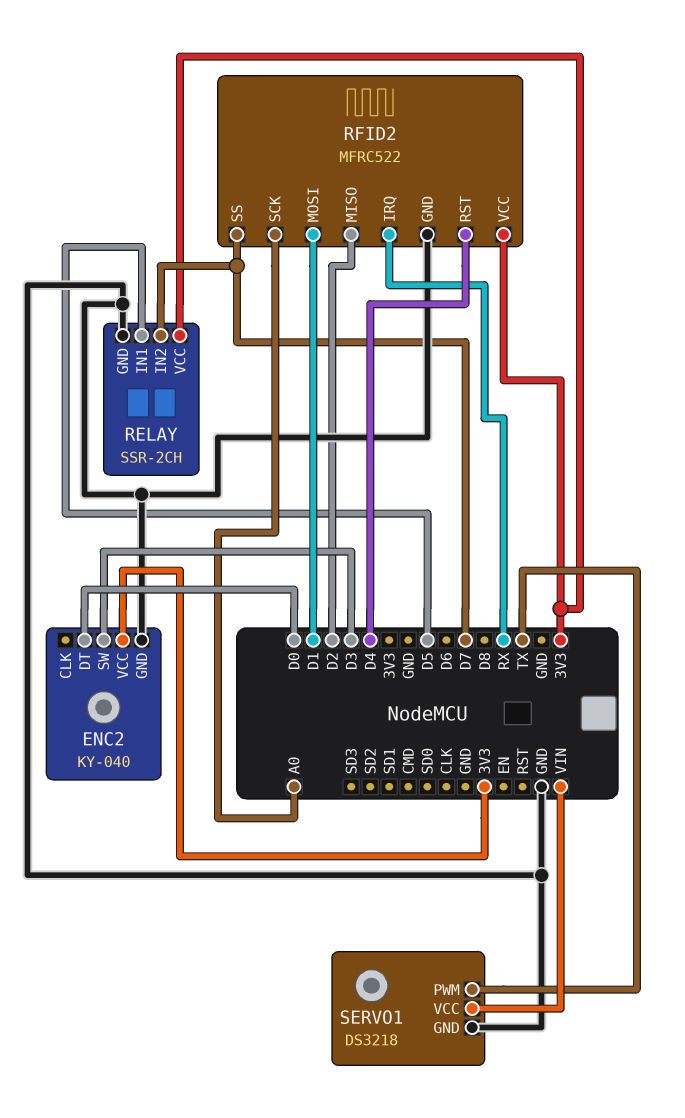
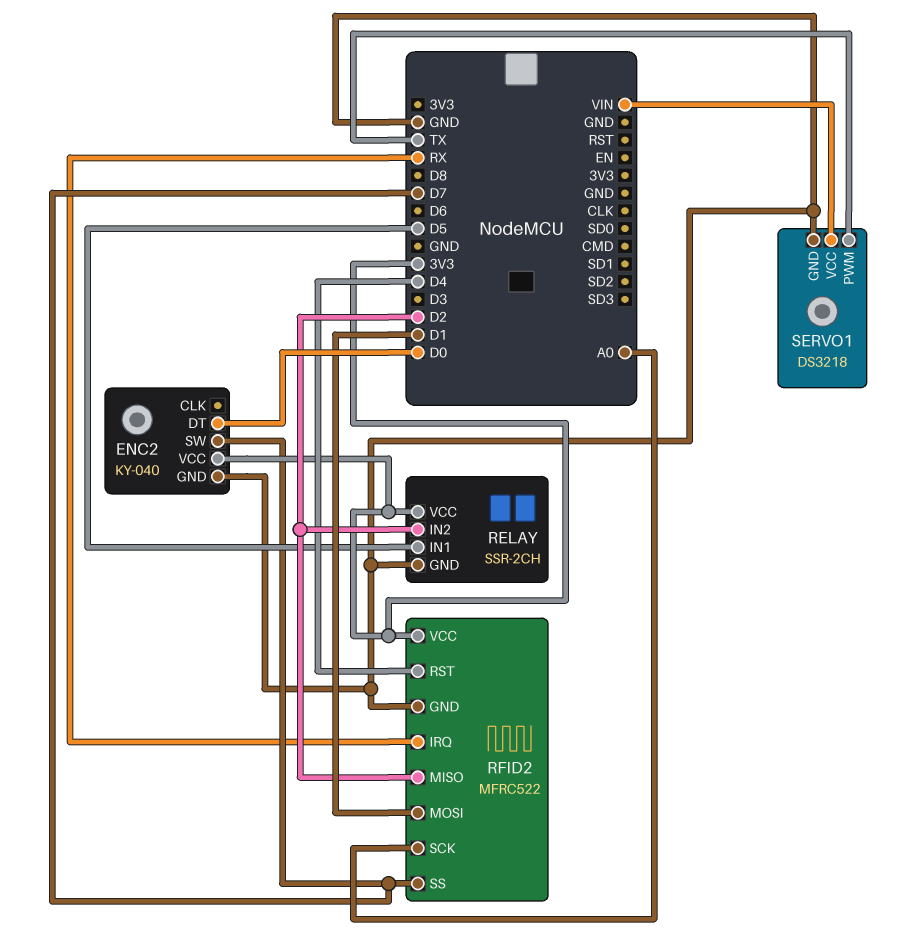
ENC2 pin SW: D3 -> D7
RELAY pin IN2: D7 -> D2

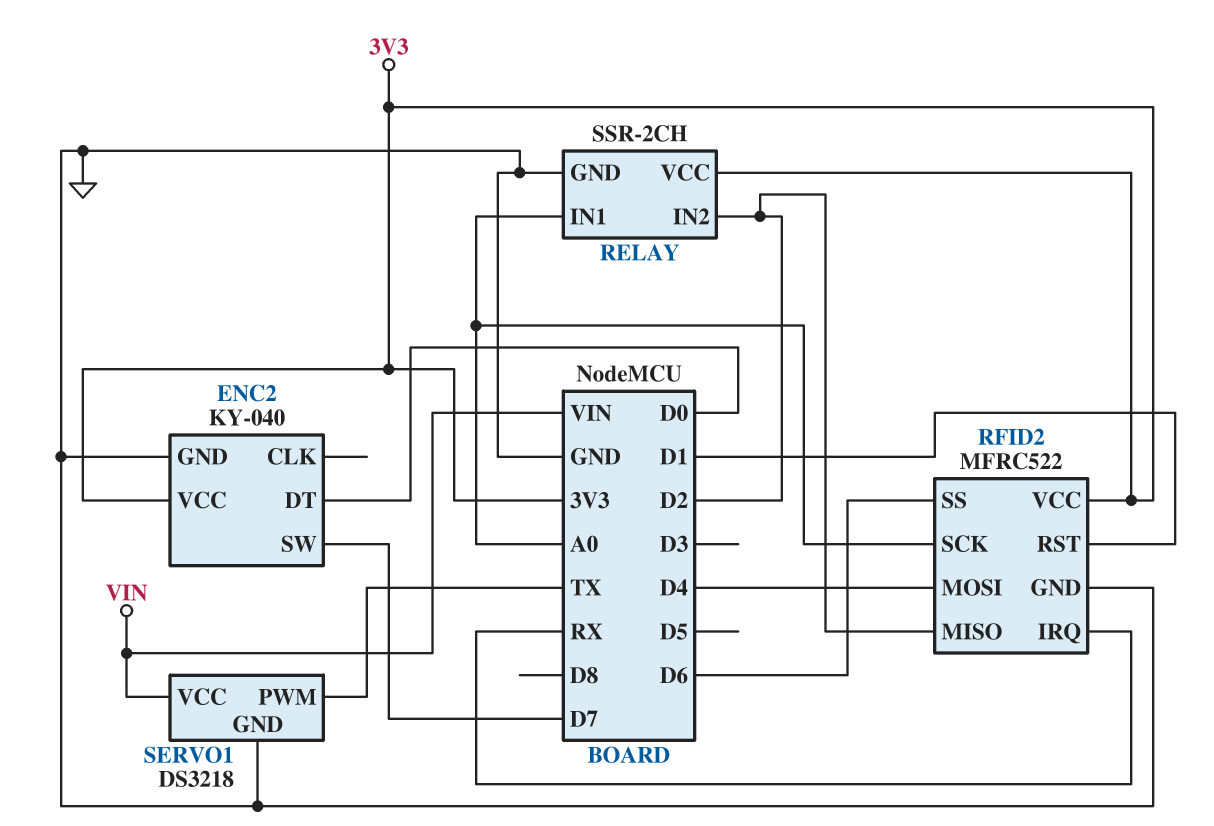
RELAY pin IN1: D5 -> A0
RFID2 pin MOSI: D1 -> D4
RFID2 pin RST: D4 -> D1
RFID2 pin SS: D7 -> D6

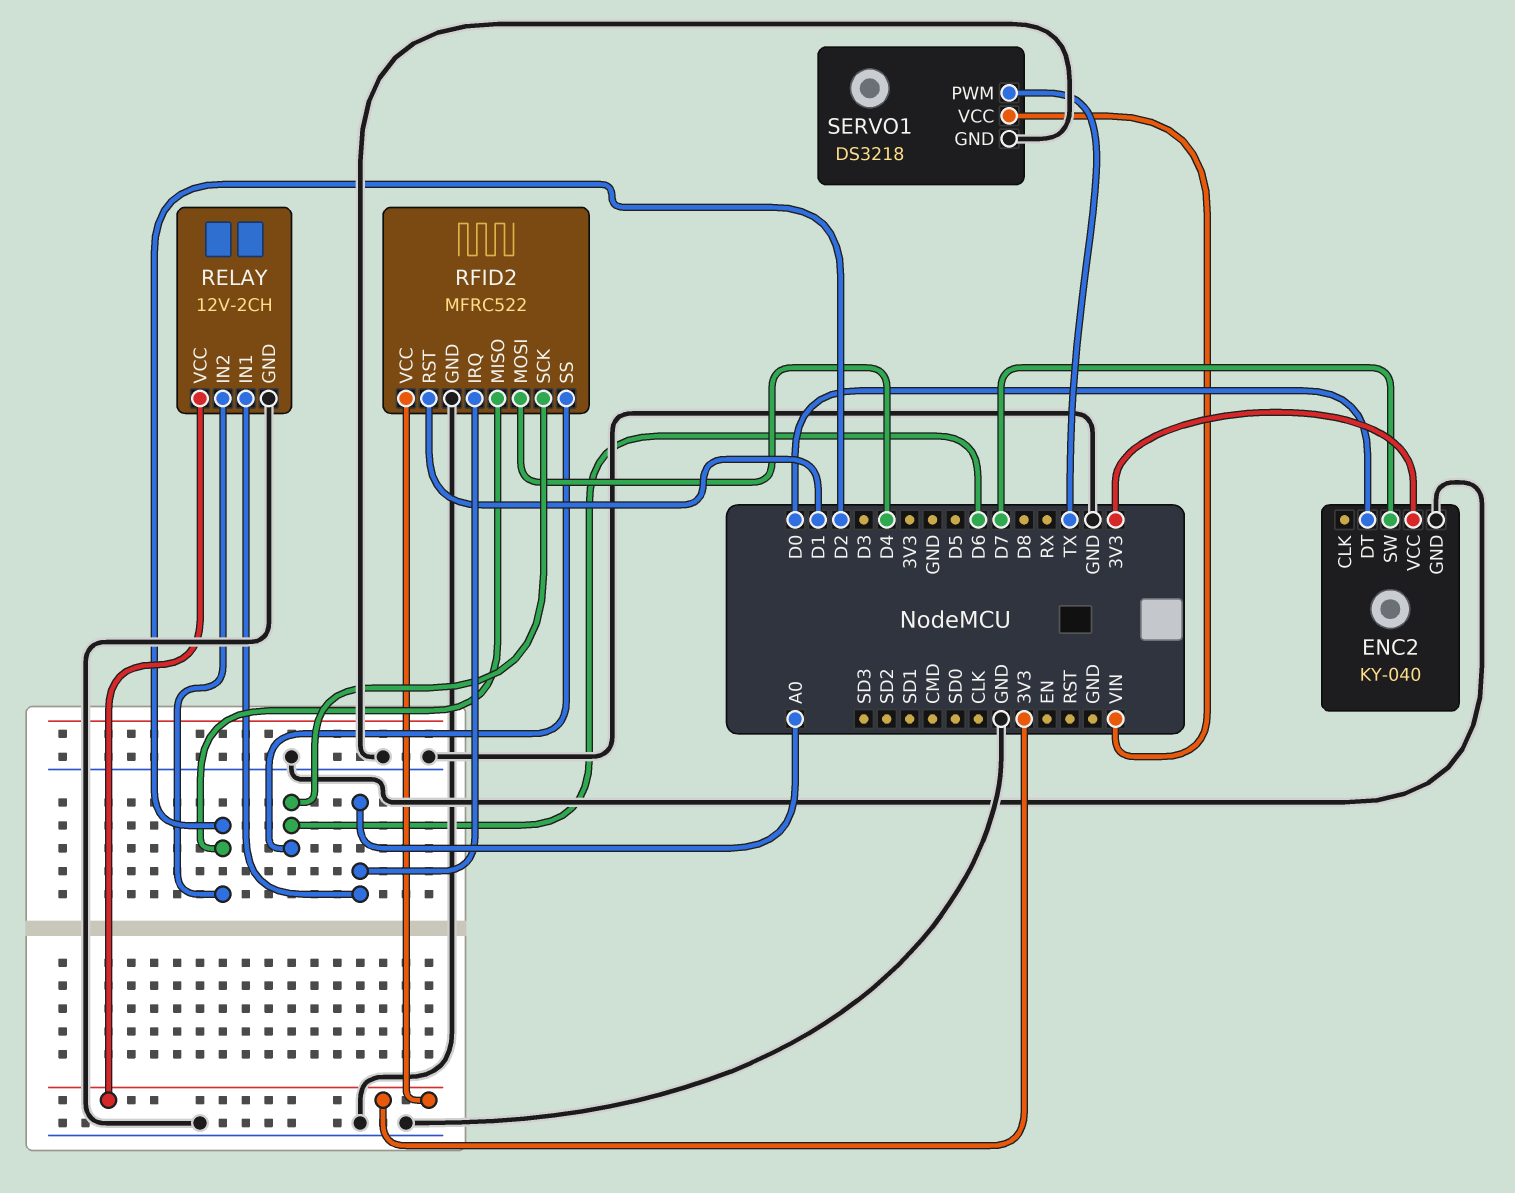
RELAY: SSR-2CH -> 12V-2CH
RFID2 pin IRQ: RX -> A0
RFID2 pin SCK: A0 -> D6

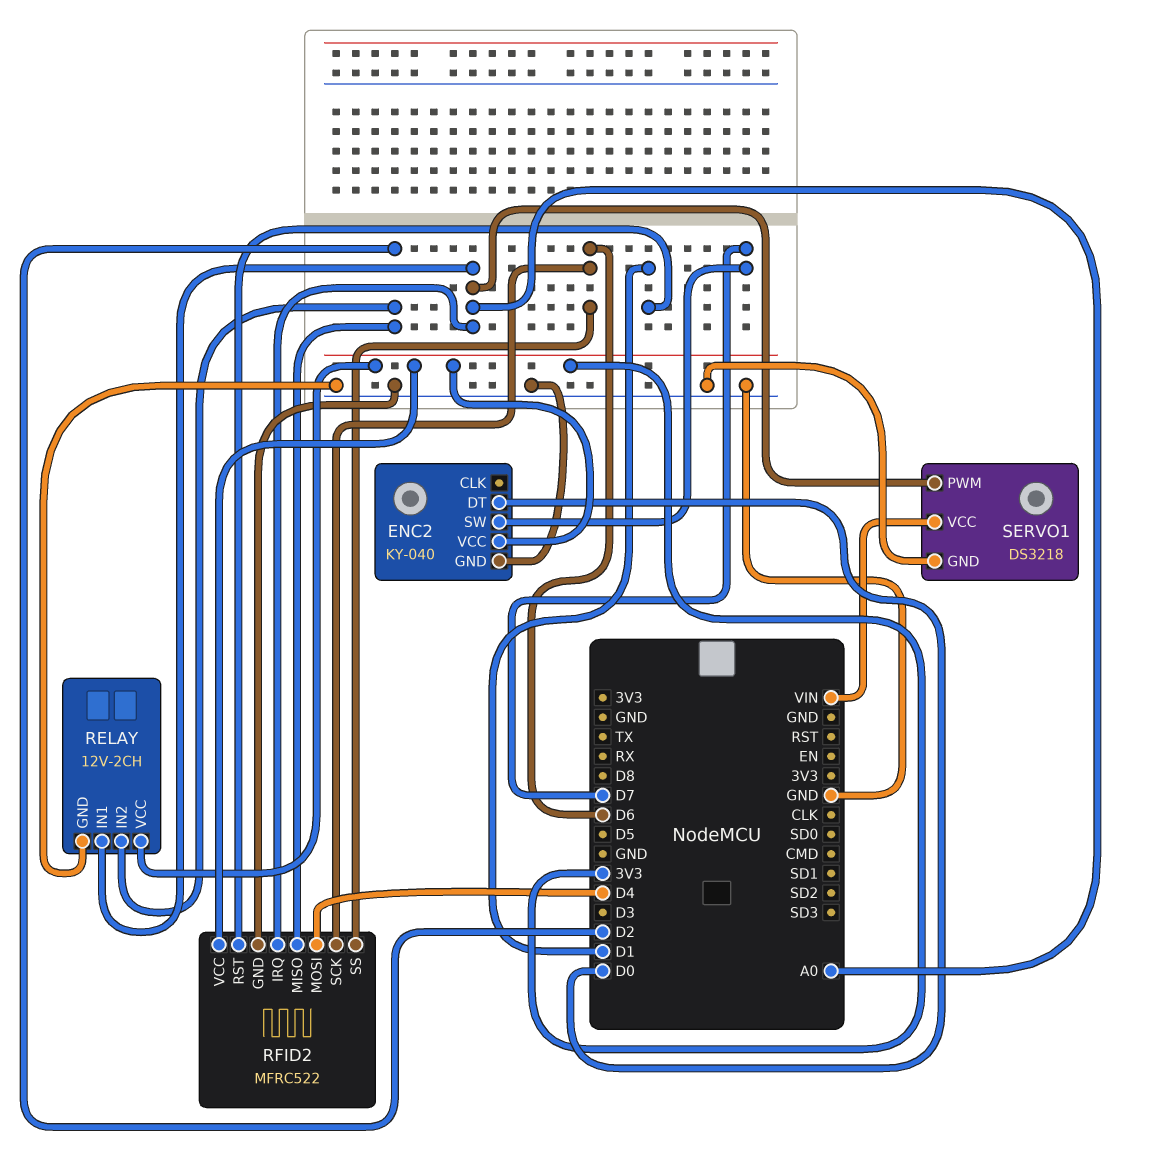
SERVO1 pin PWM: TX -> A0

